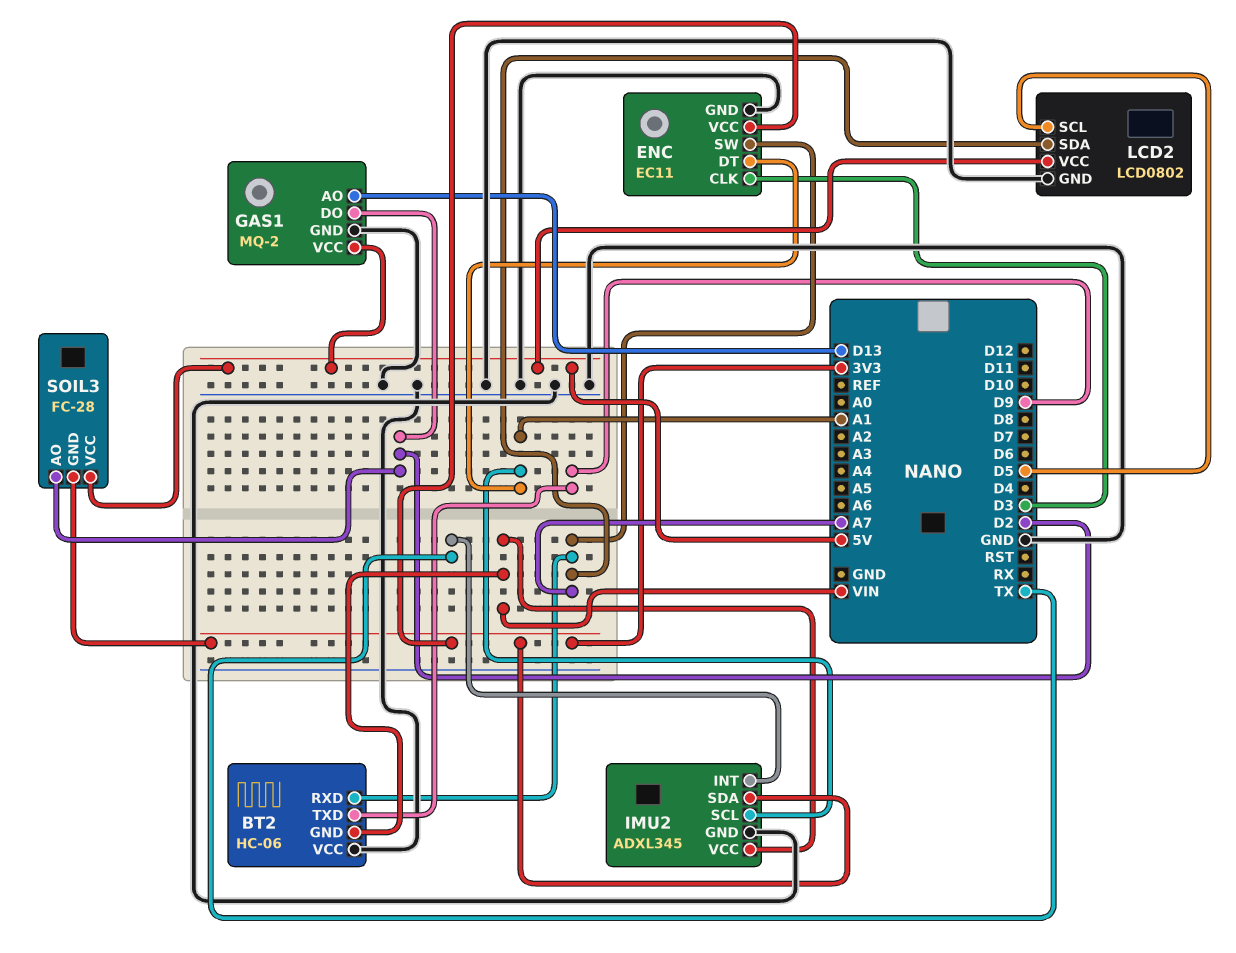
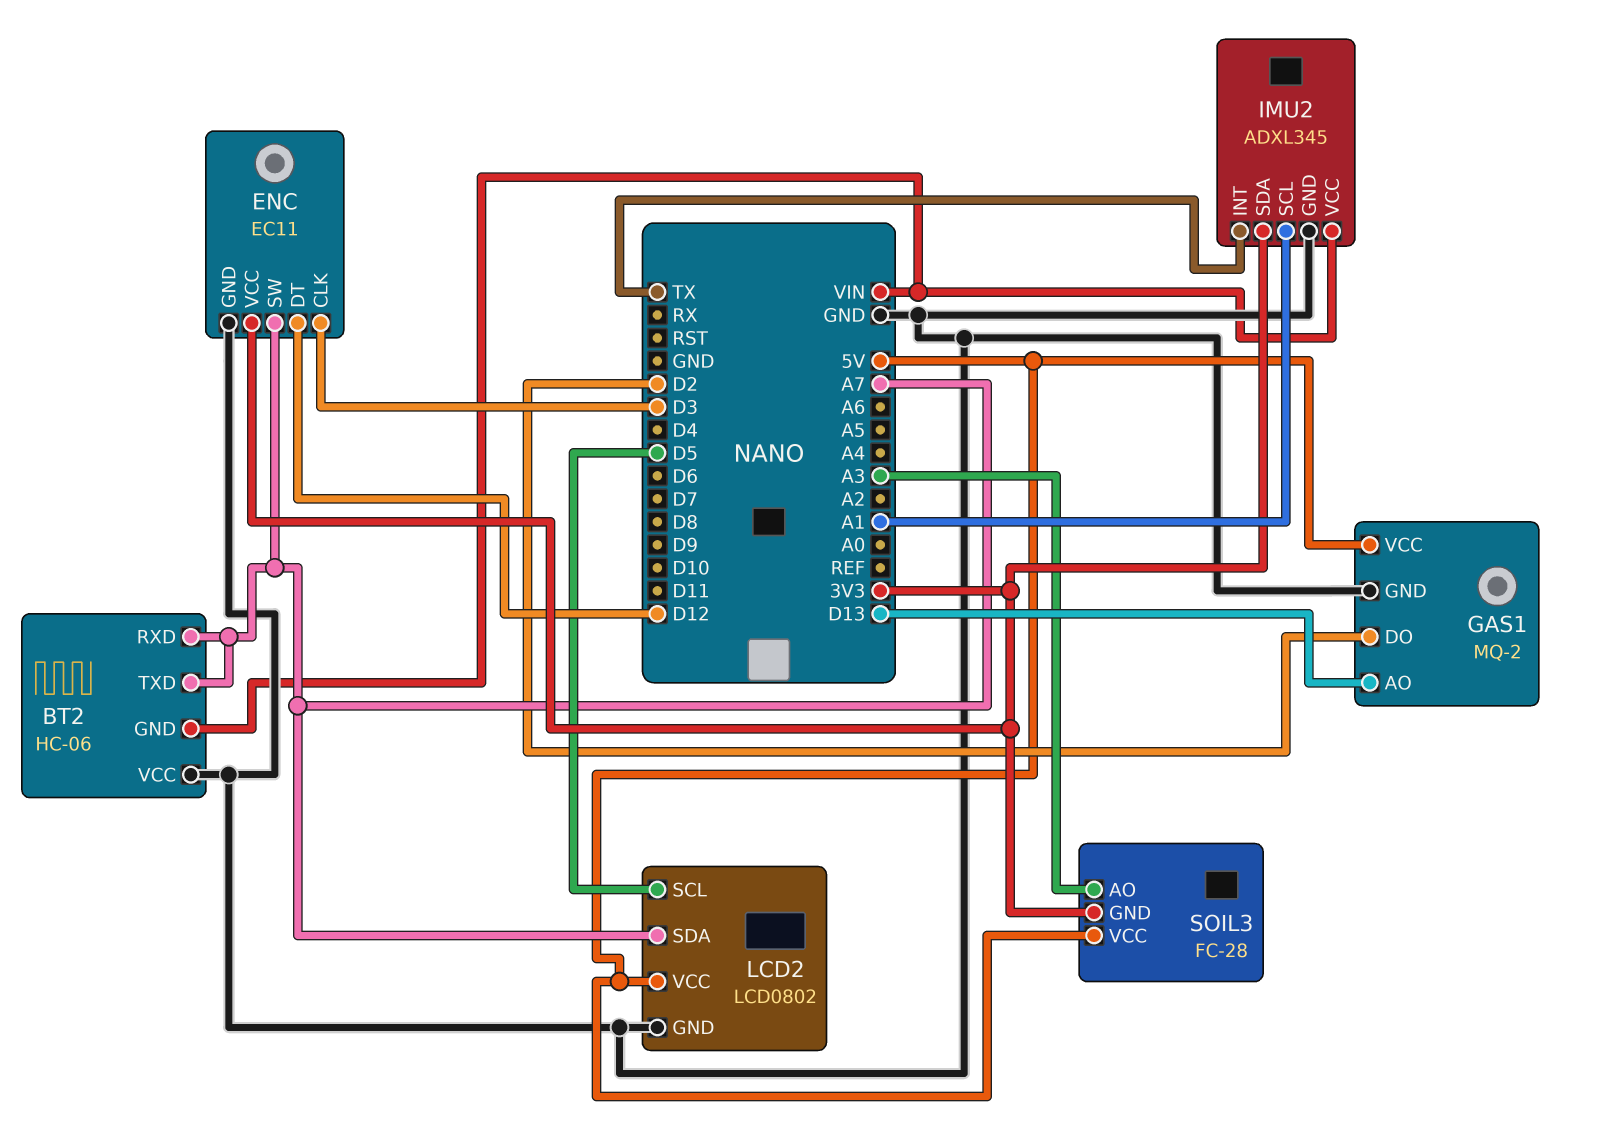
BT2 pin TXD: D9 -> A7
ENC pin DT: A1 -> D12
SOIL3 pin AO: D2 -> A3

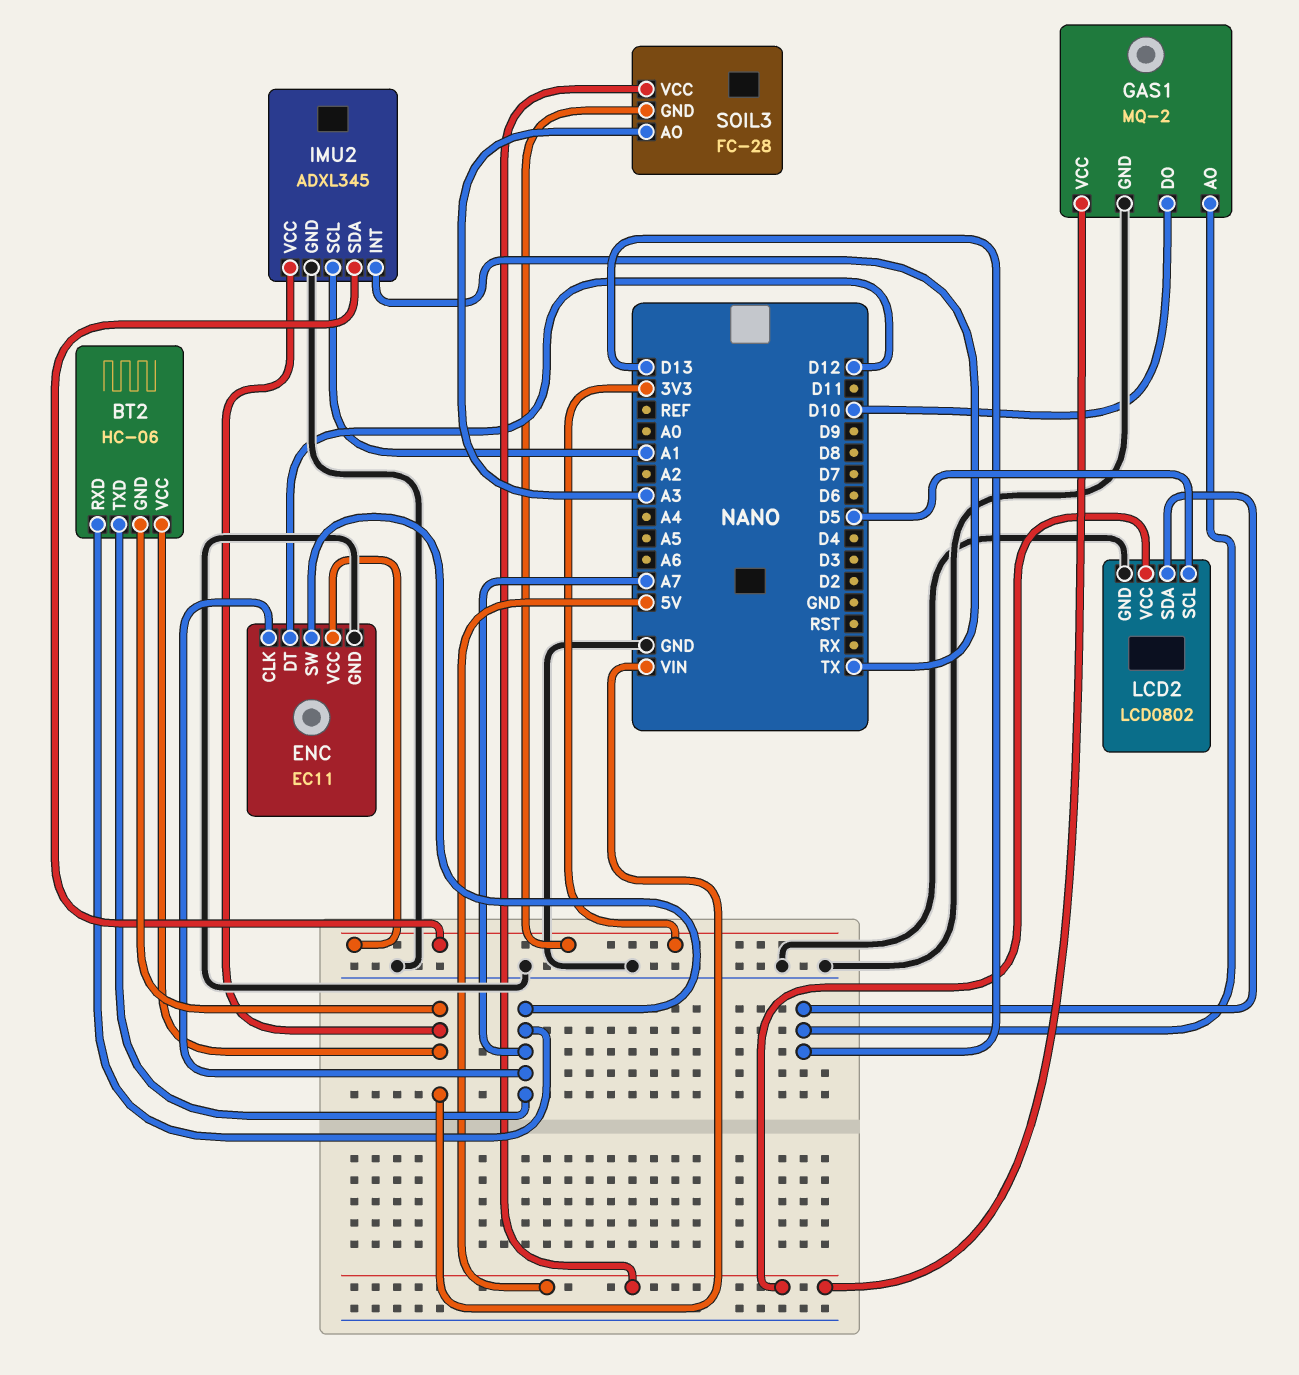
BT2 pin VCC: GND -> VIN
ENC pin CLK: D3 -> A7
GAS1 pin DO: D2 -> D10
LCD2 pin SDA: A7 -> D13

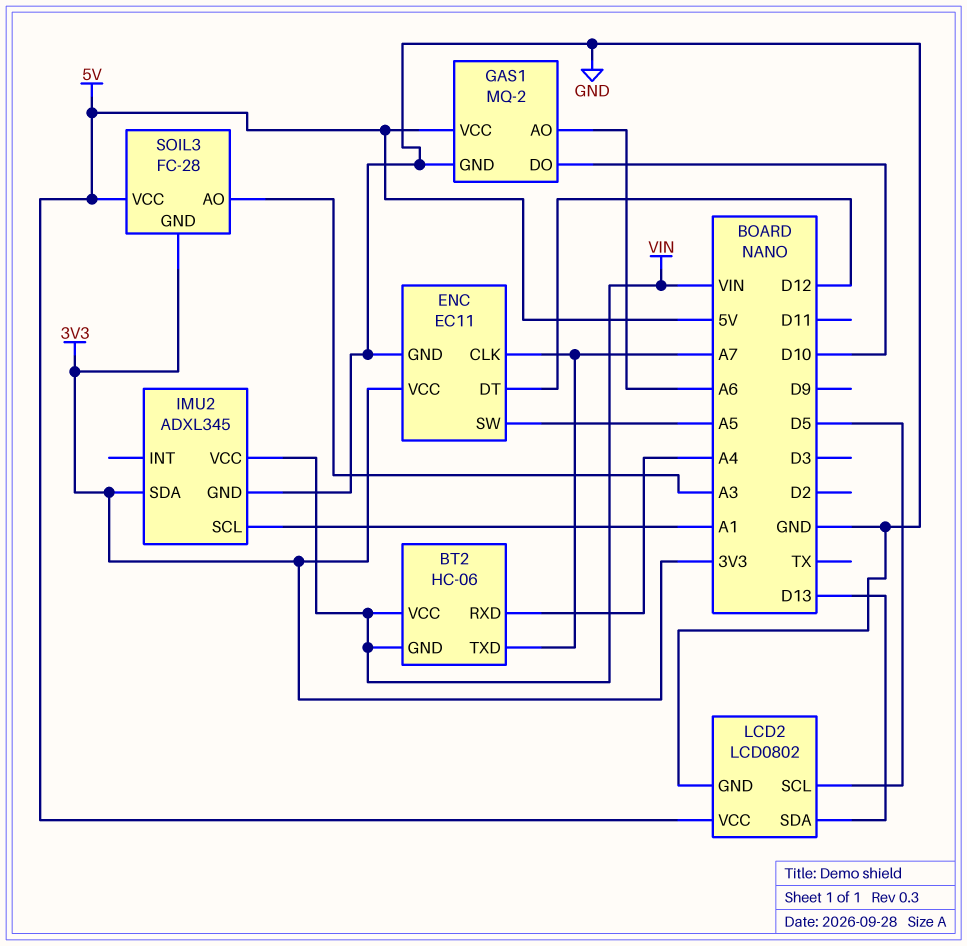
BT2 pin RXD: A7 -> A4
ENC pin SW: A7 -> A5
GAS1 pin AO: D13 -> A6
IMU2 pin INT: TX -> none

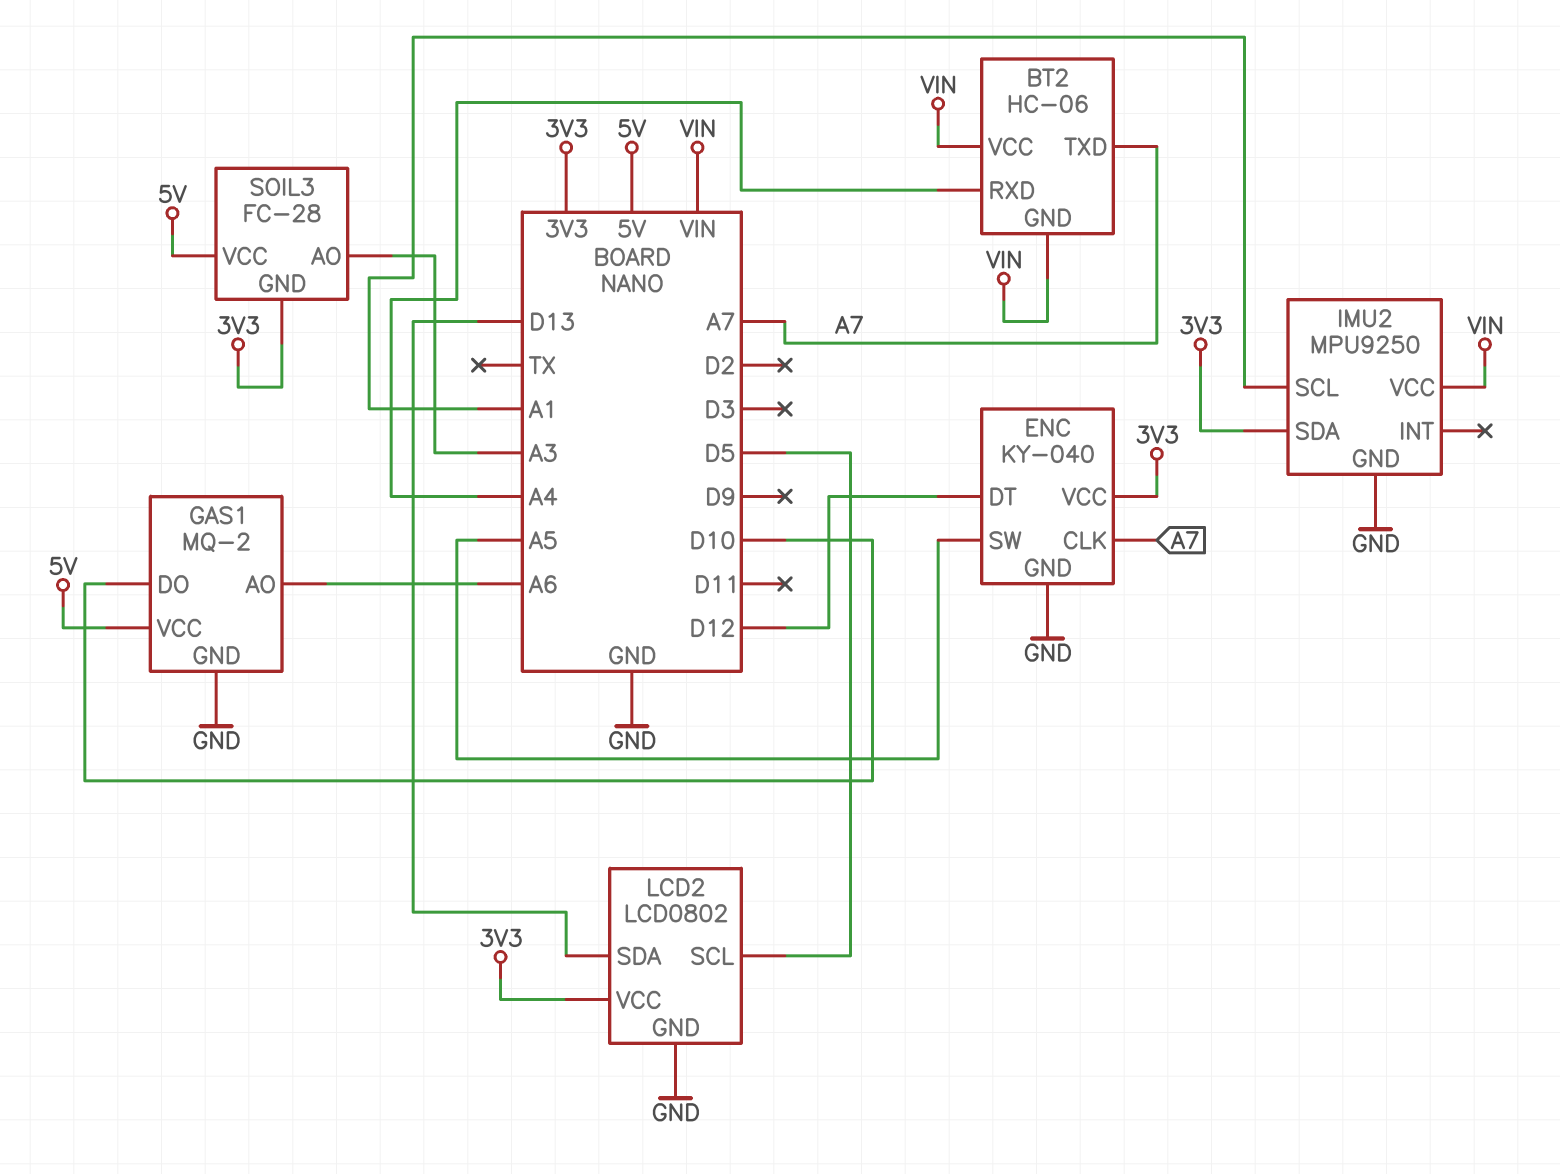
ENC: EC11 -> KY-040
IMU2: ADXL345 -> MPU9250
LCD2 pin VCC: 5V -> 3V3

